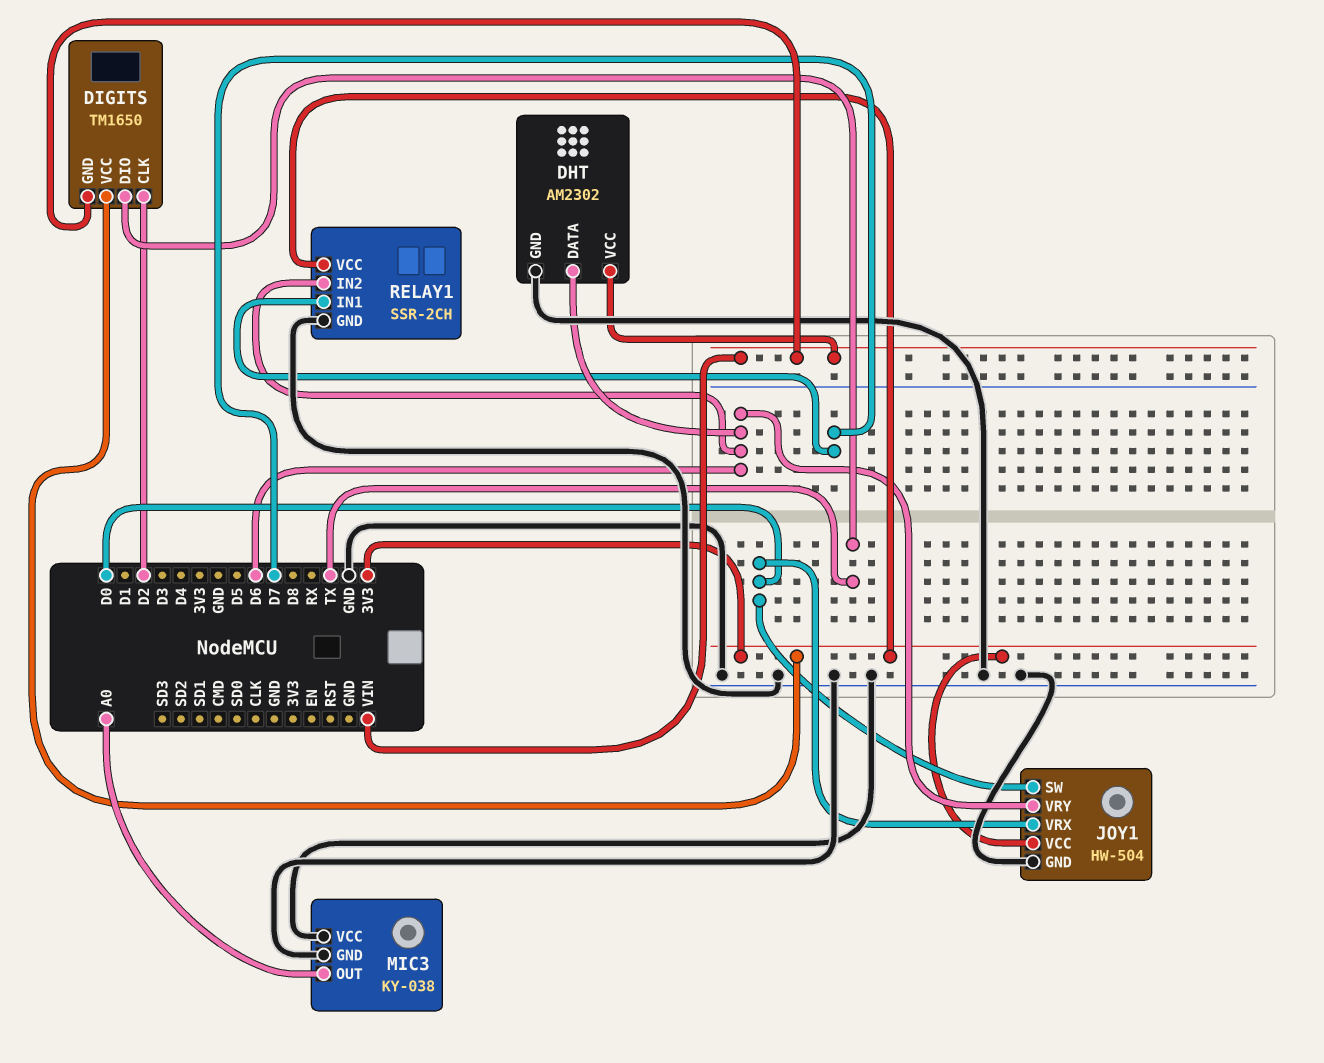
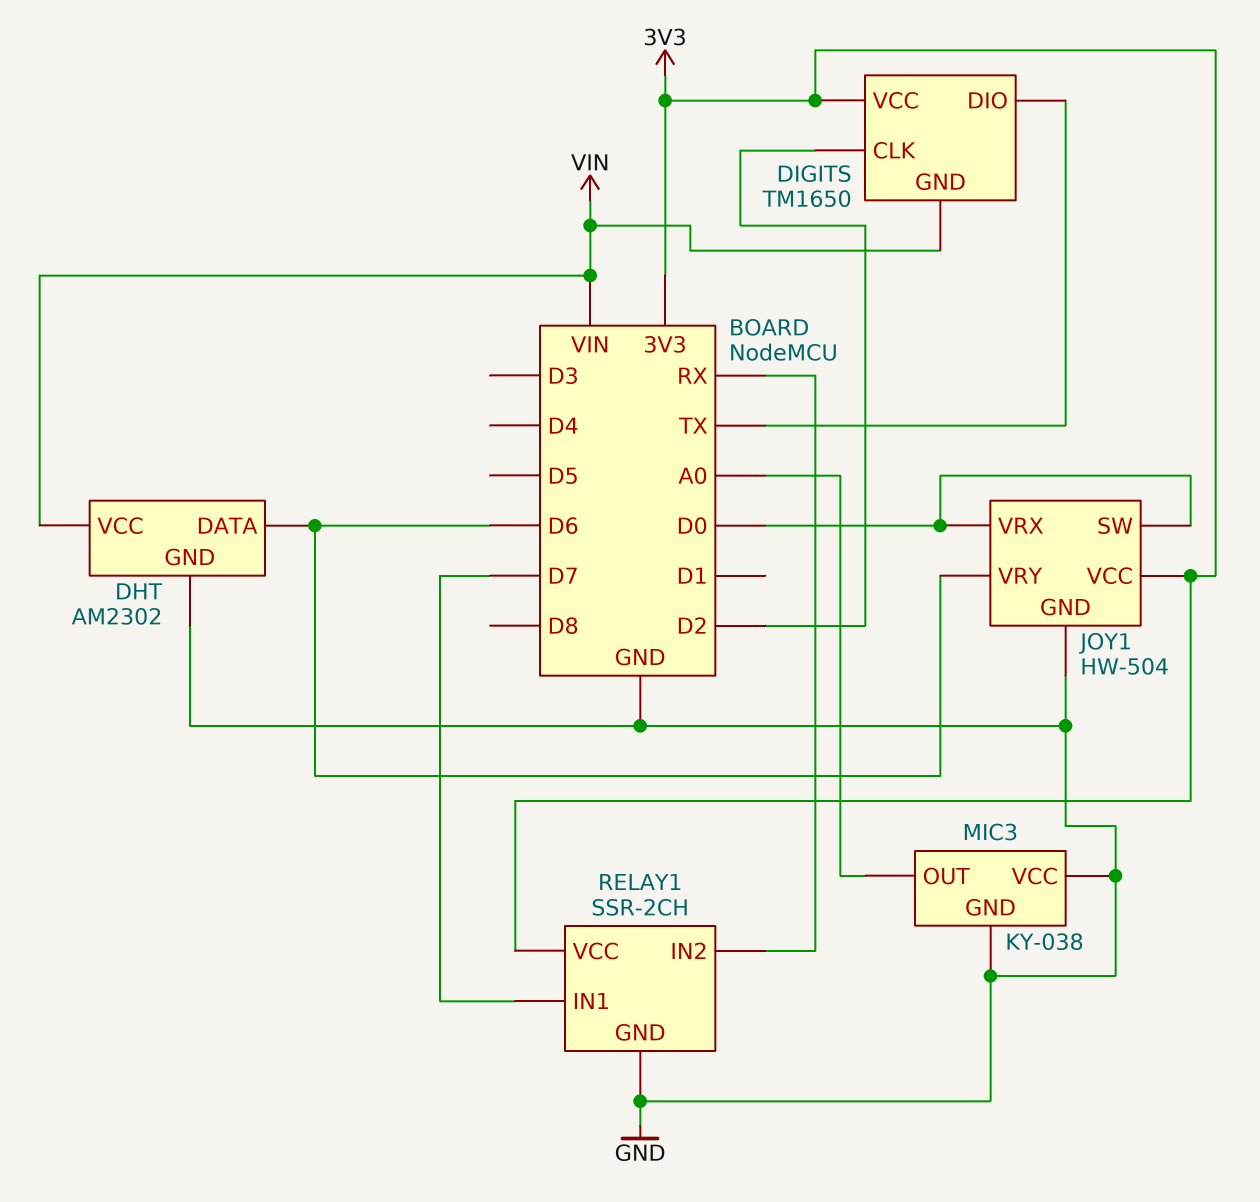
RELAY1 pin IN2: D6 -> RX

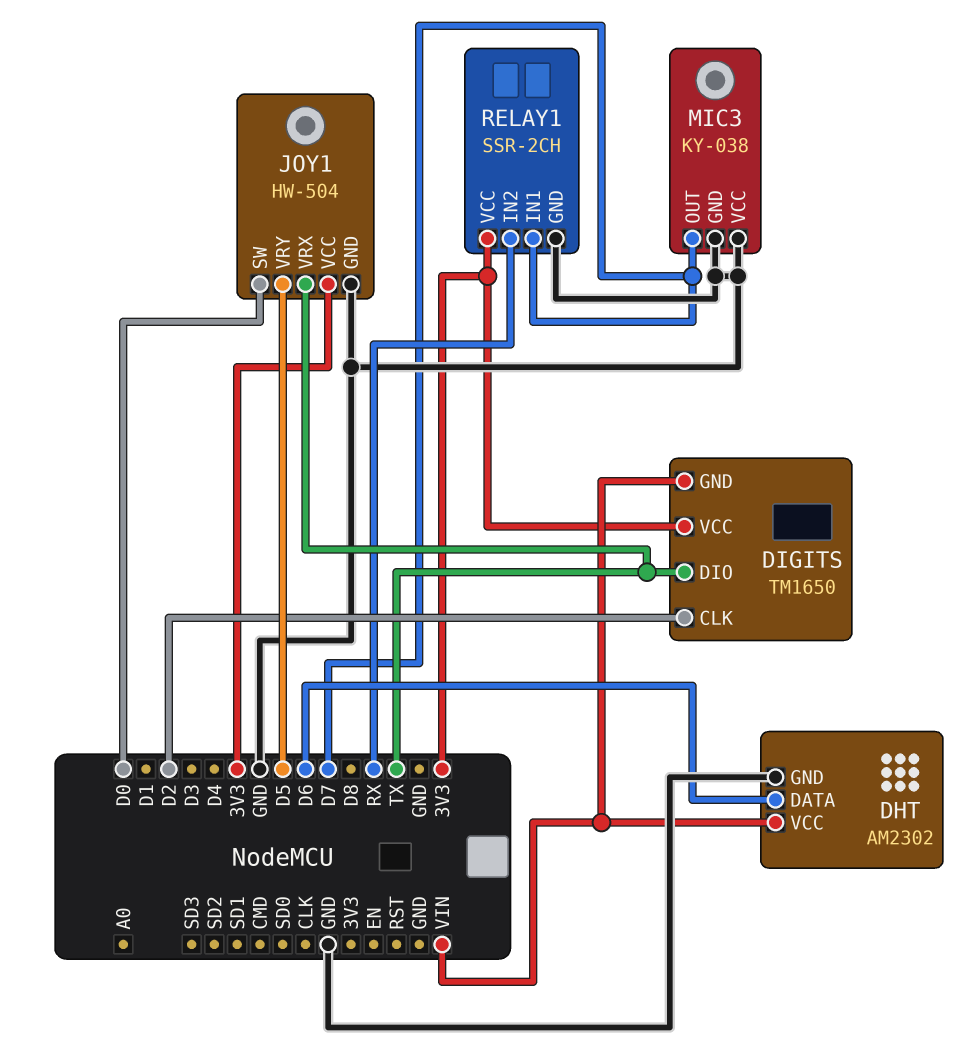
JOY1 pin VRX: D0 -> TX
JOY1 pin VRY: D6 -> D5
MIC3 pin OUT: A0 -> D7

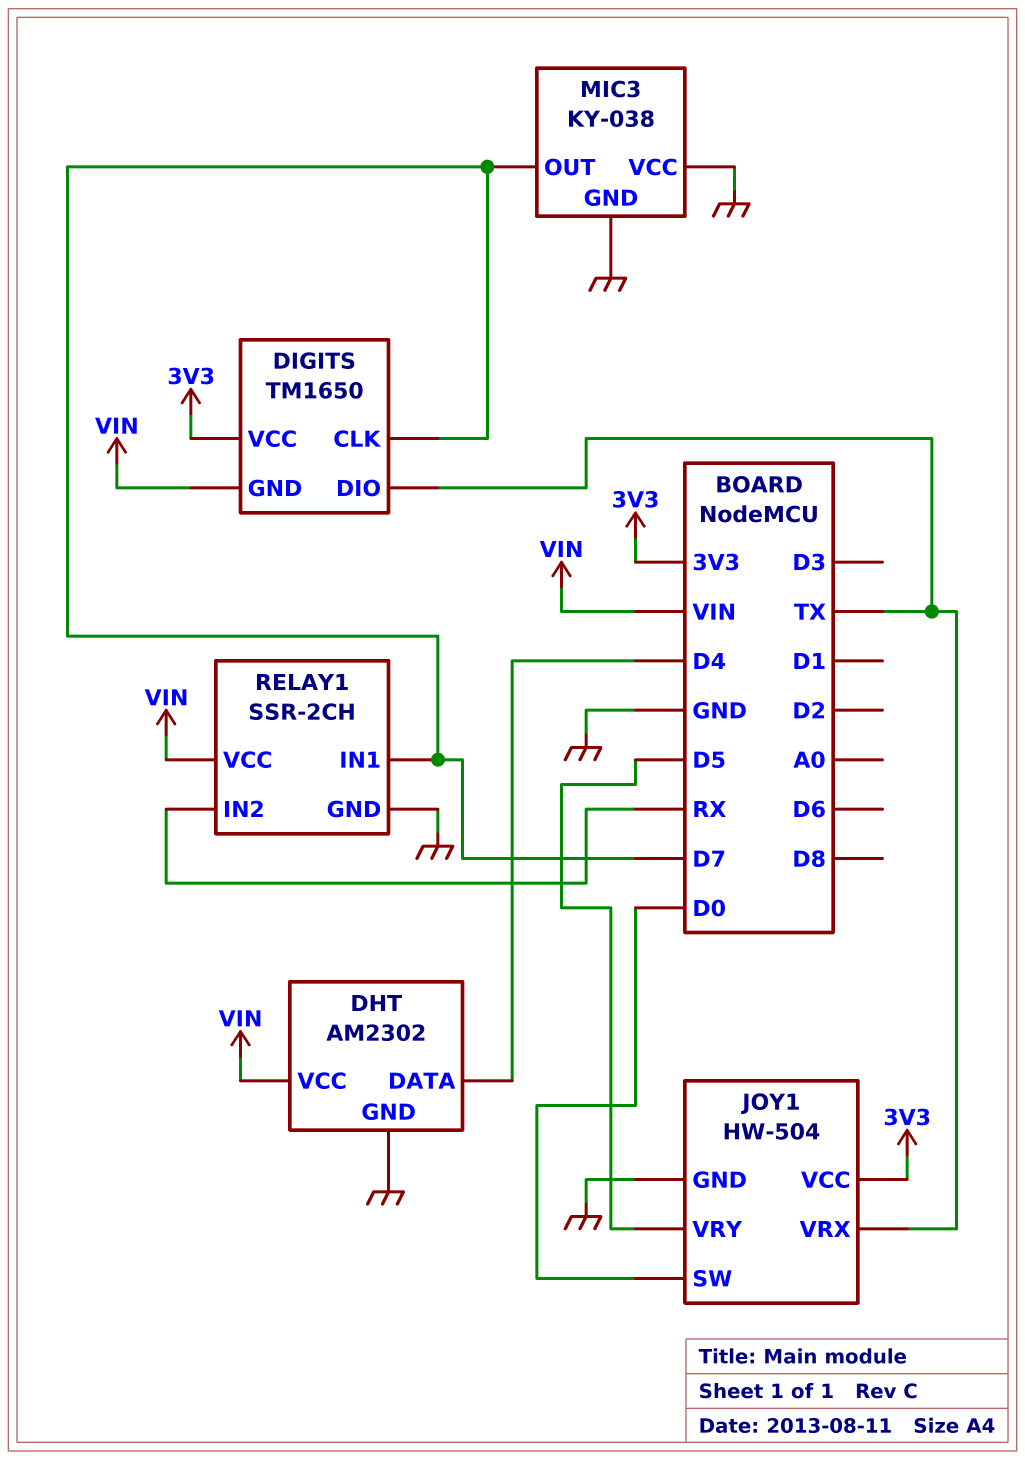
DHT pin DATA: D6 -> D4
DIGITS pin CLK: D2 -> D7
RELAY1 pin VCC: 3V3 -> VIN

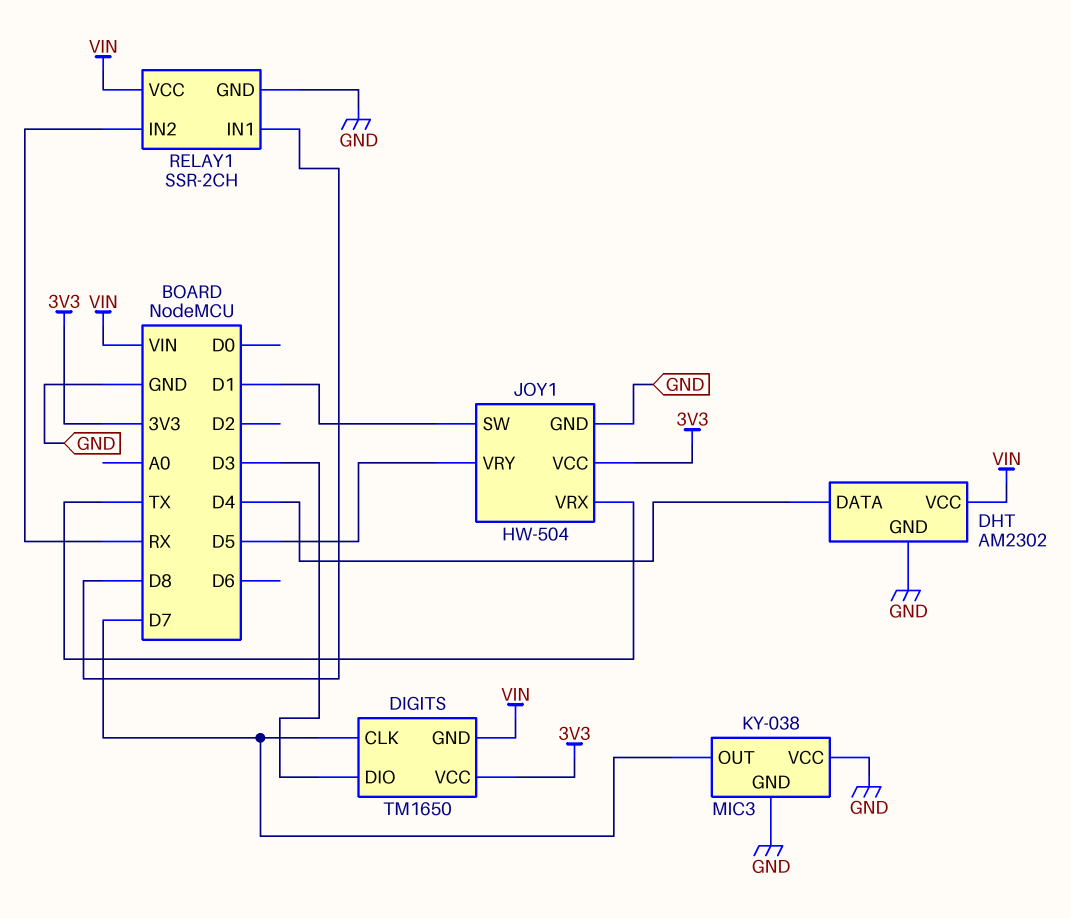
DIGITS pin DIO: TX -> D3
JOY1 pin SW: D0 -> D1
RELAY1 pin IN1: D7 -> D8

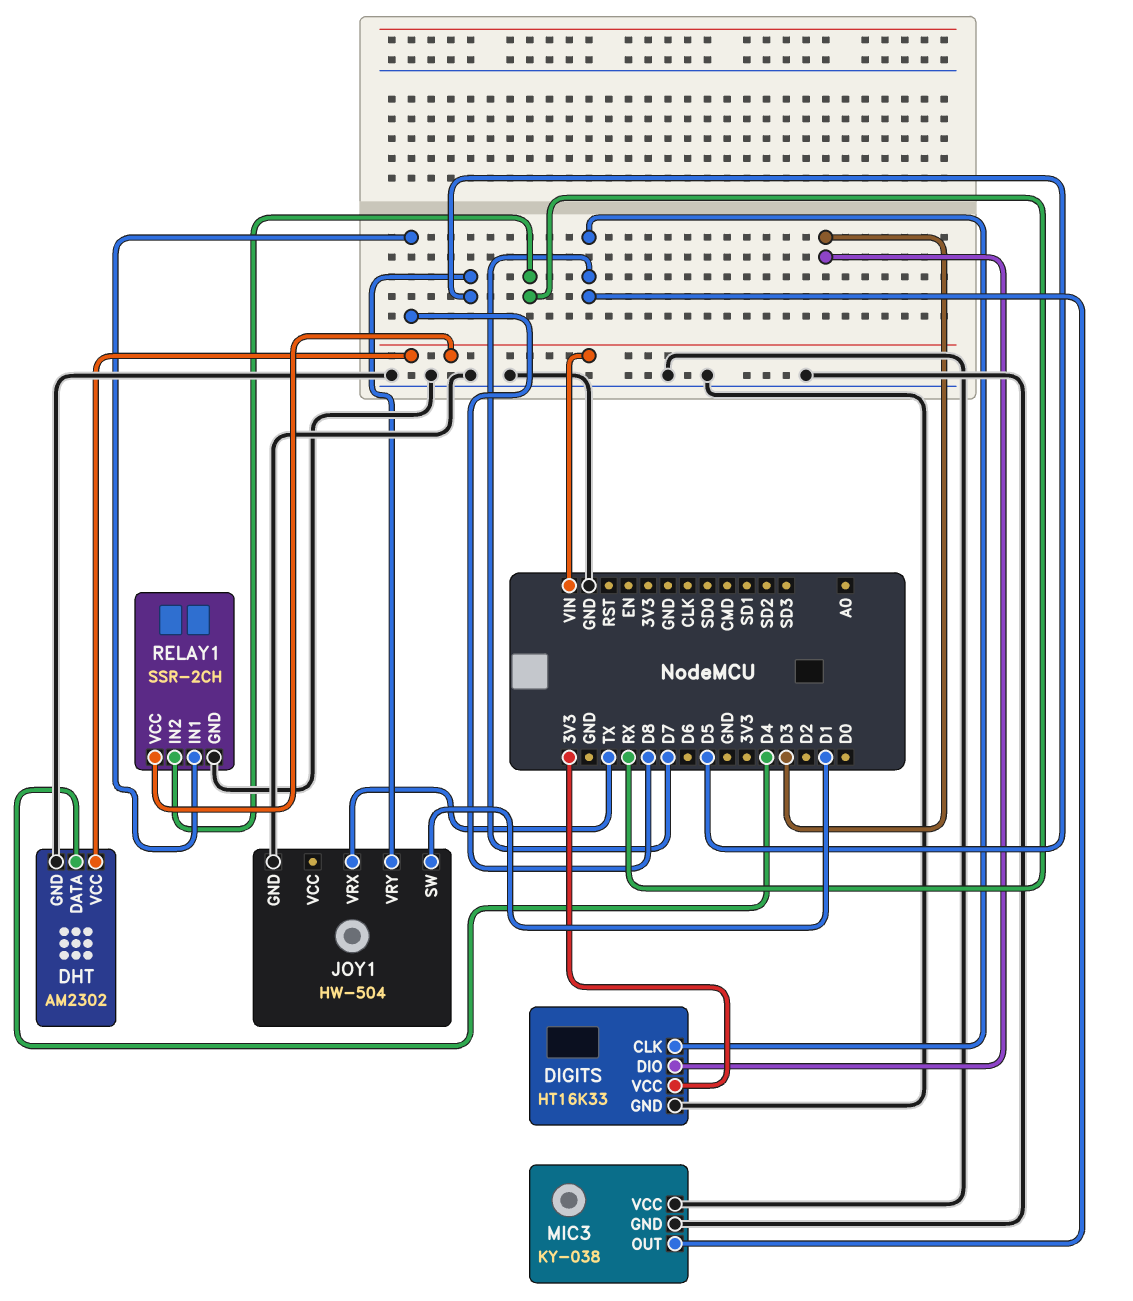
DIGITS: TM1650 -> HT16K33
DIGITS pin GND: VIN -> GND
JOY1 pin VCC: 3V3 -> none

